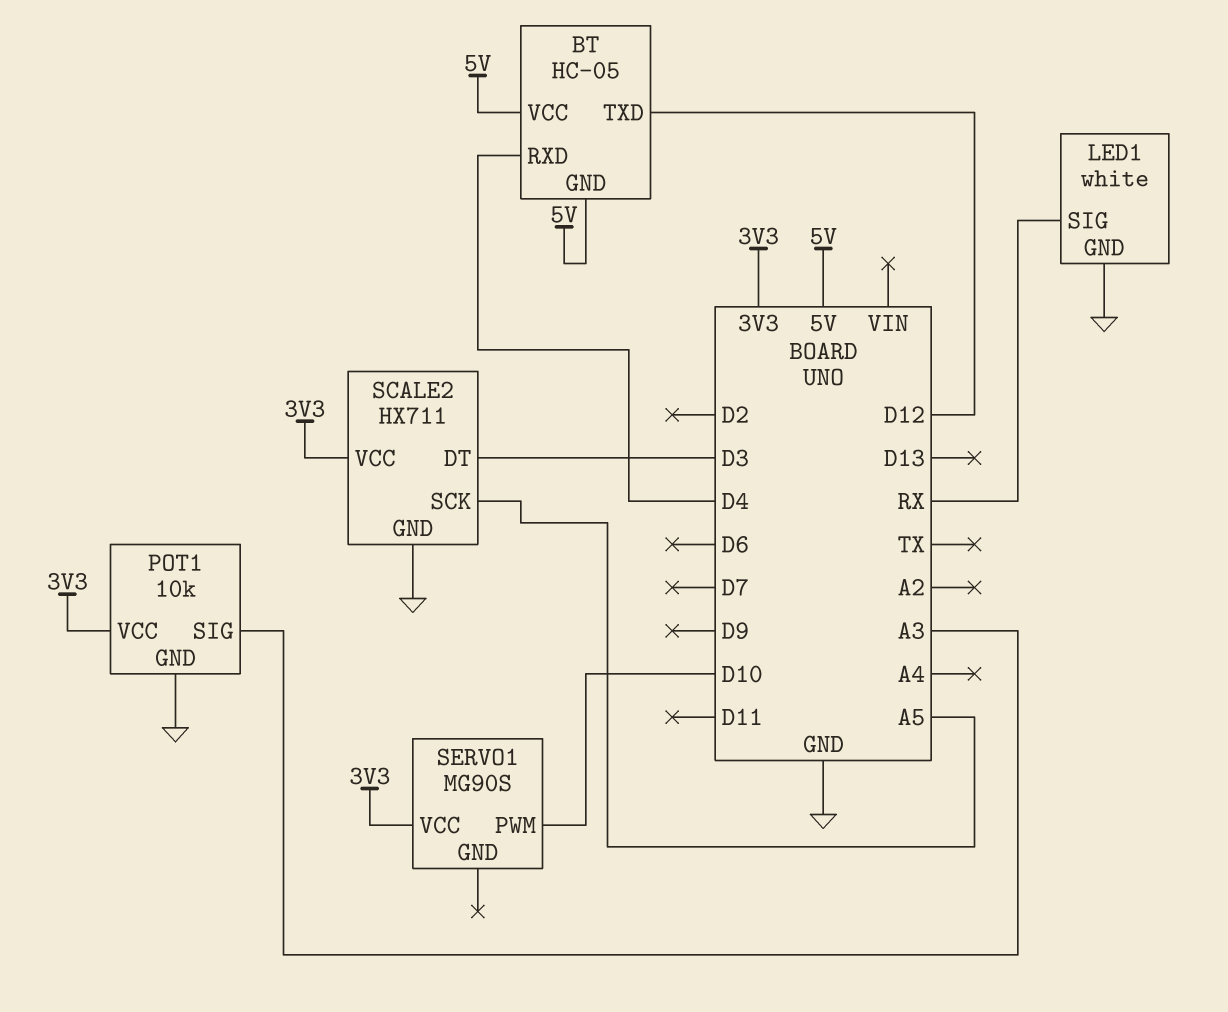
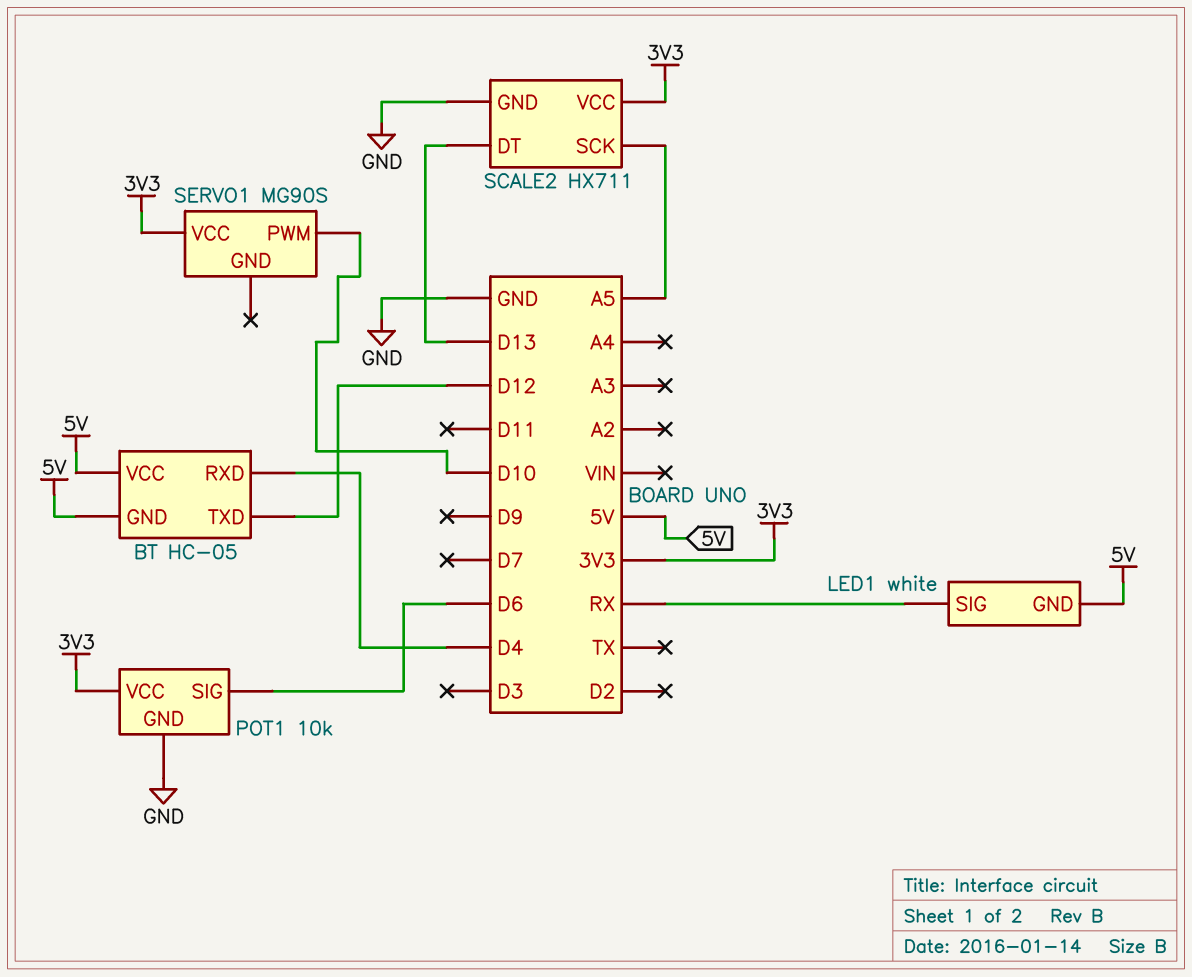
LED1 pin GND: GND -> 5V
POT1 pin SIG: A3 -> D6
SCALE2 pin DT: D3 -> D13

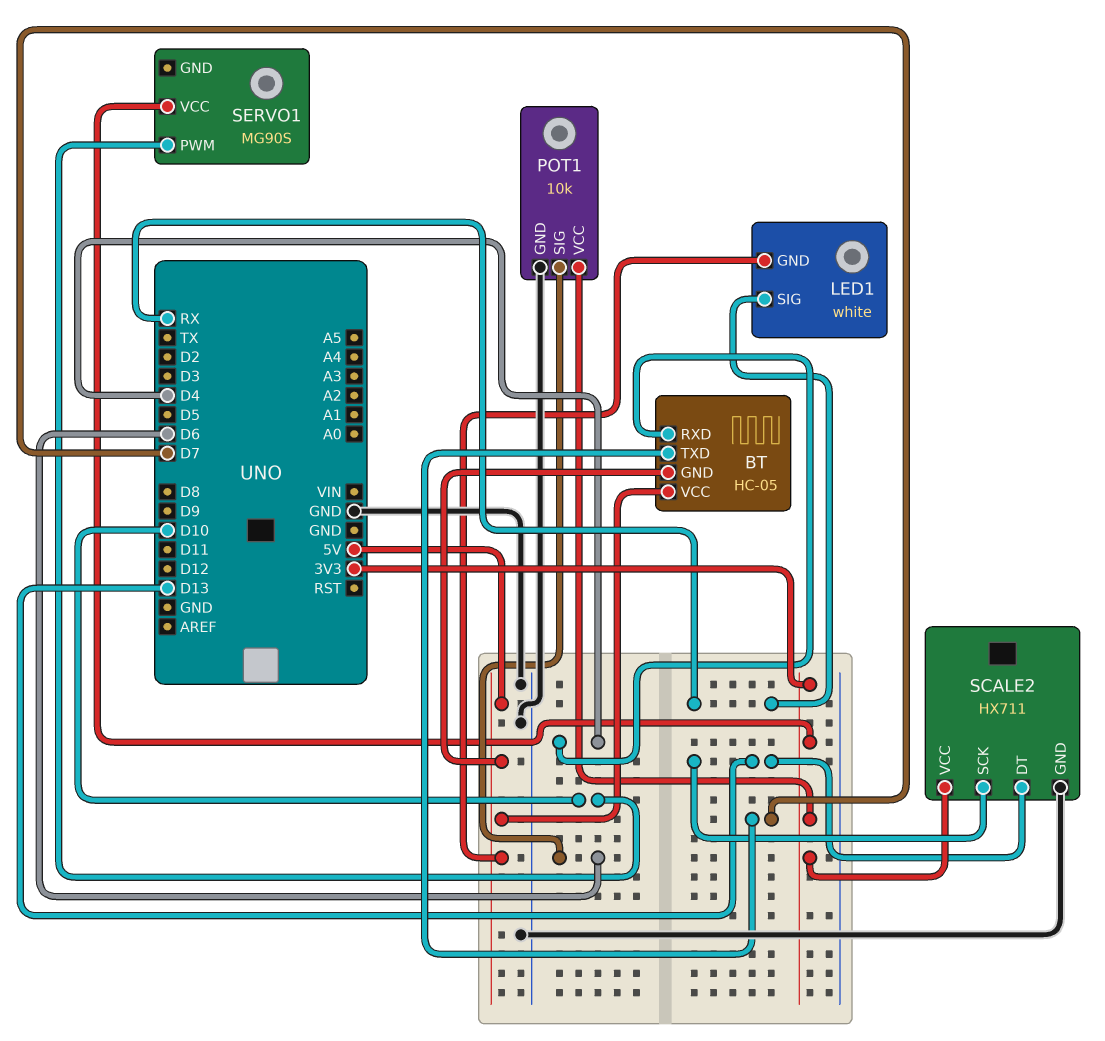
BT pin TXD: D12 -> D7
SCALE2 pin SCK: A5 -> D13

